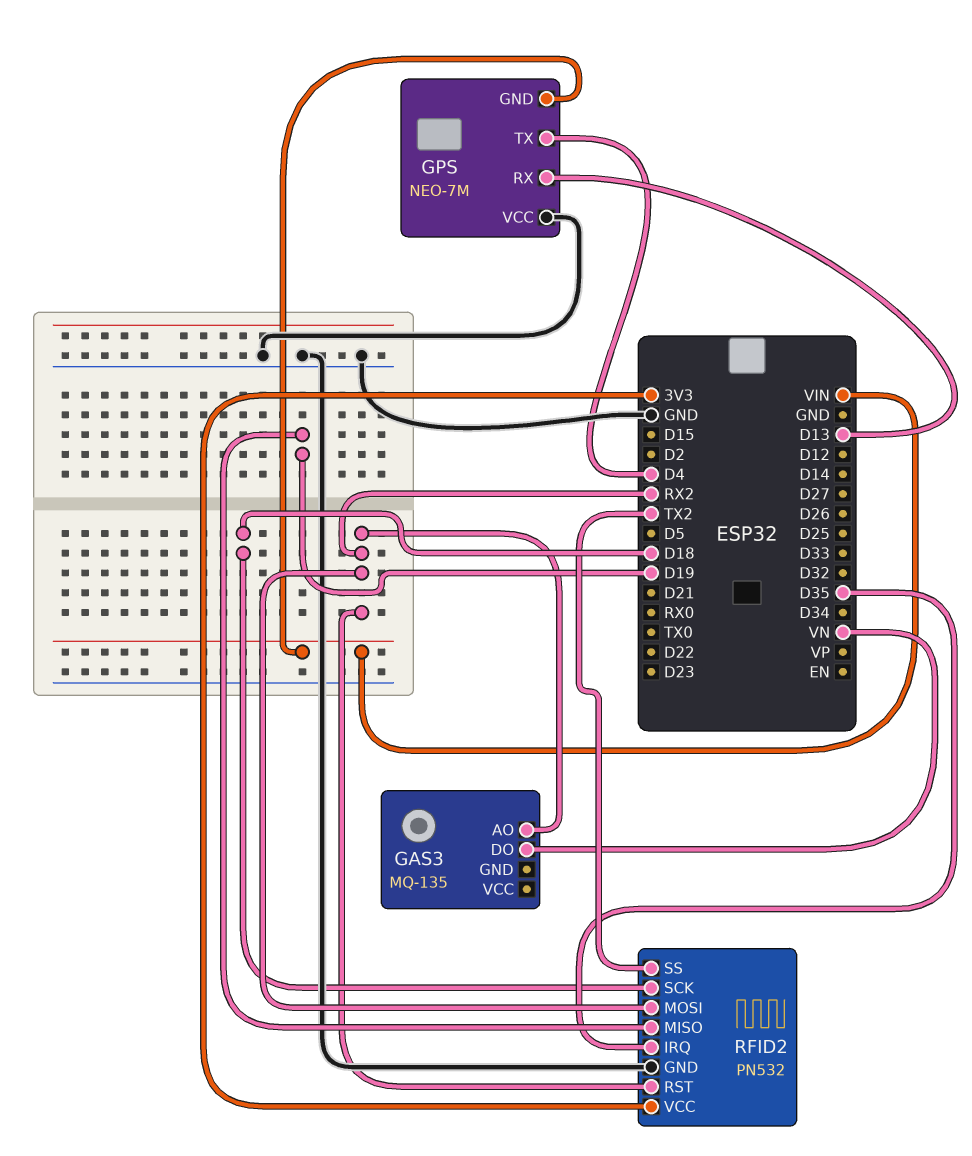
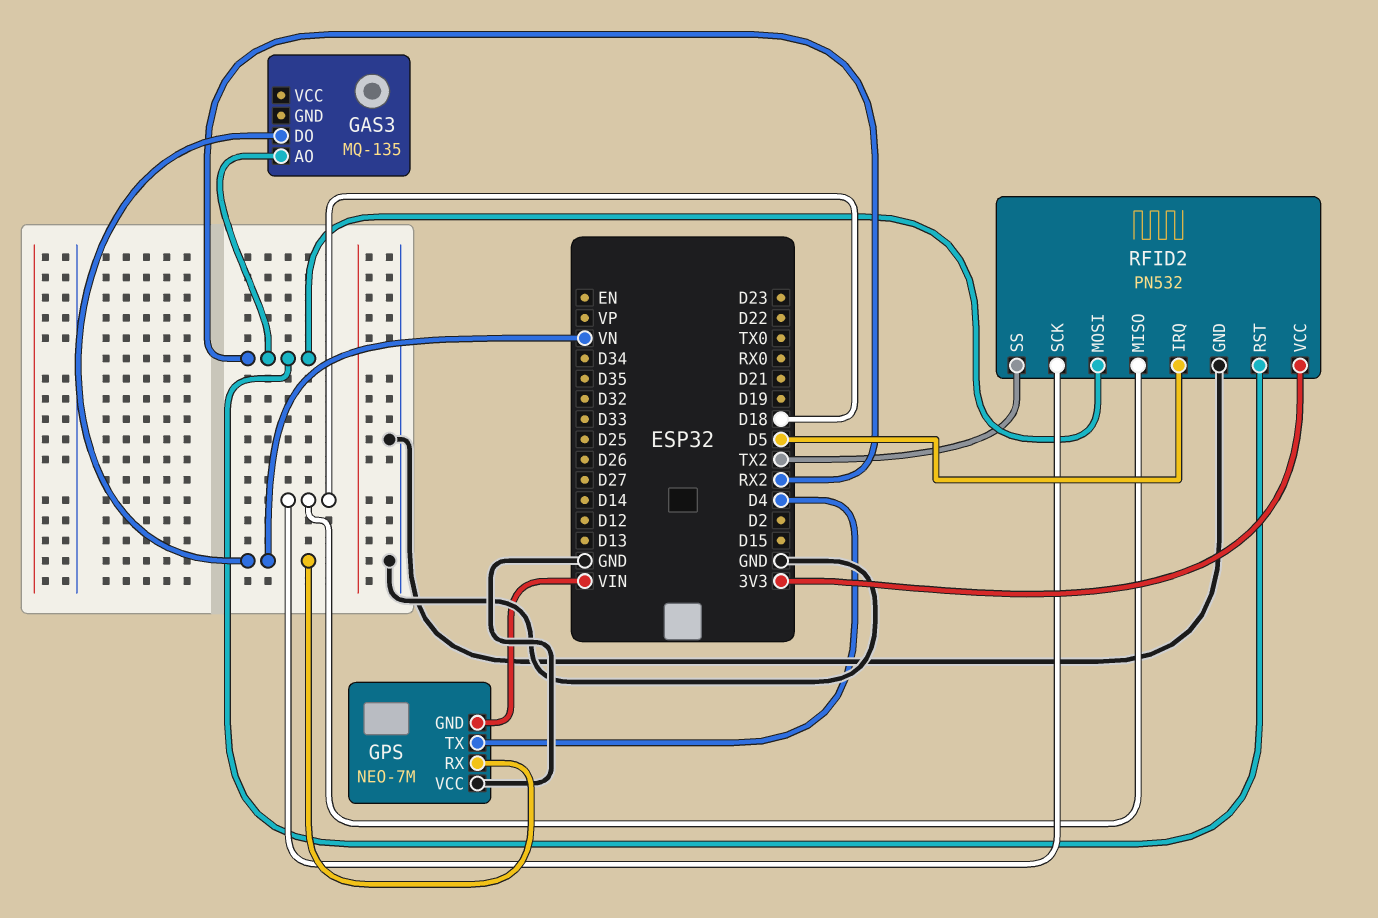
GPS pin RX: D13 -> VN
RFID2 pin IRQ: D35 -> D5
RFID2 pin MISO: D19 -> D18

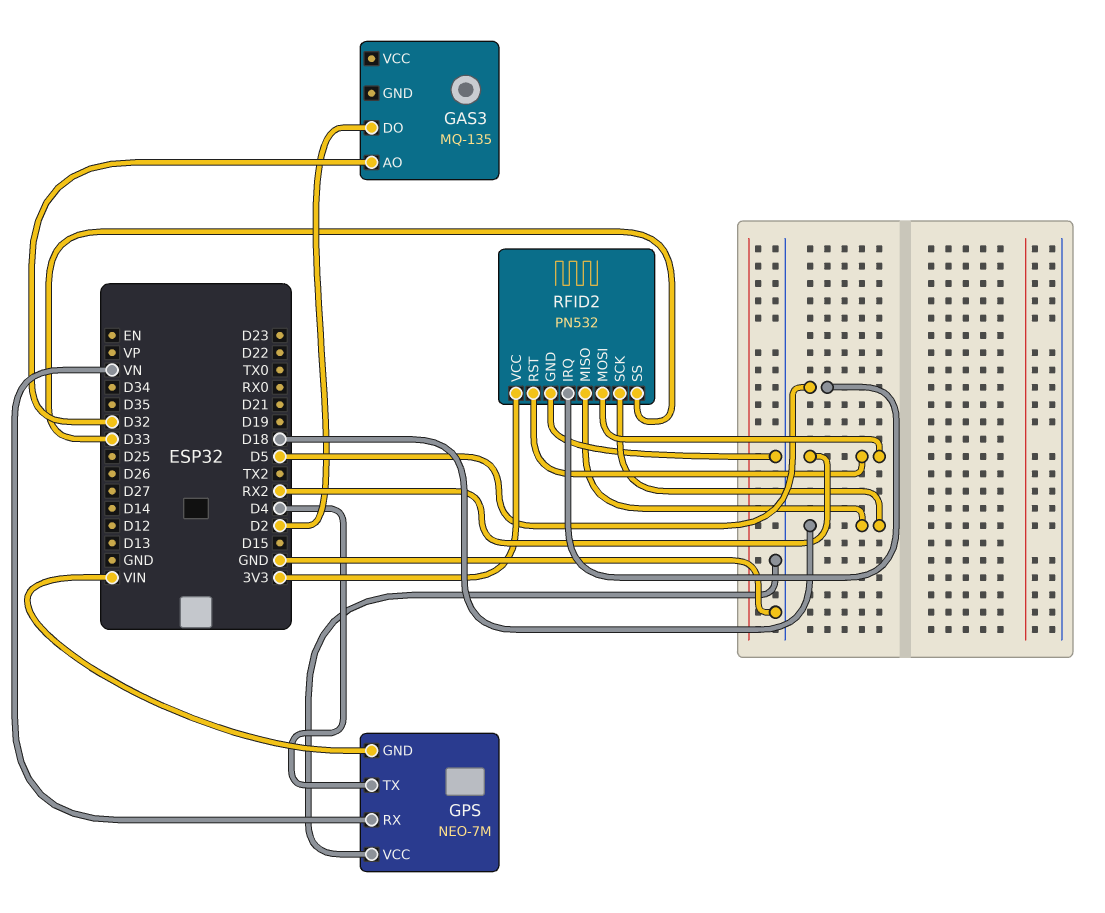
GAS3 pin AO: RX2 -> D32
GAS3 pin DO: VN -> D2
RFID2 pin SS: TX2 -> D33

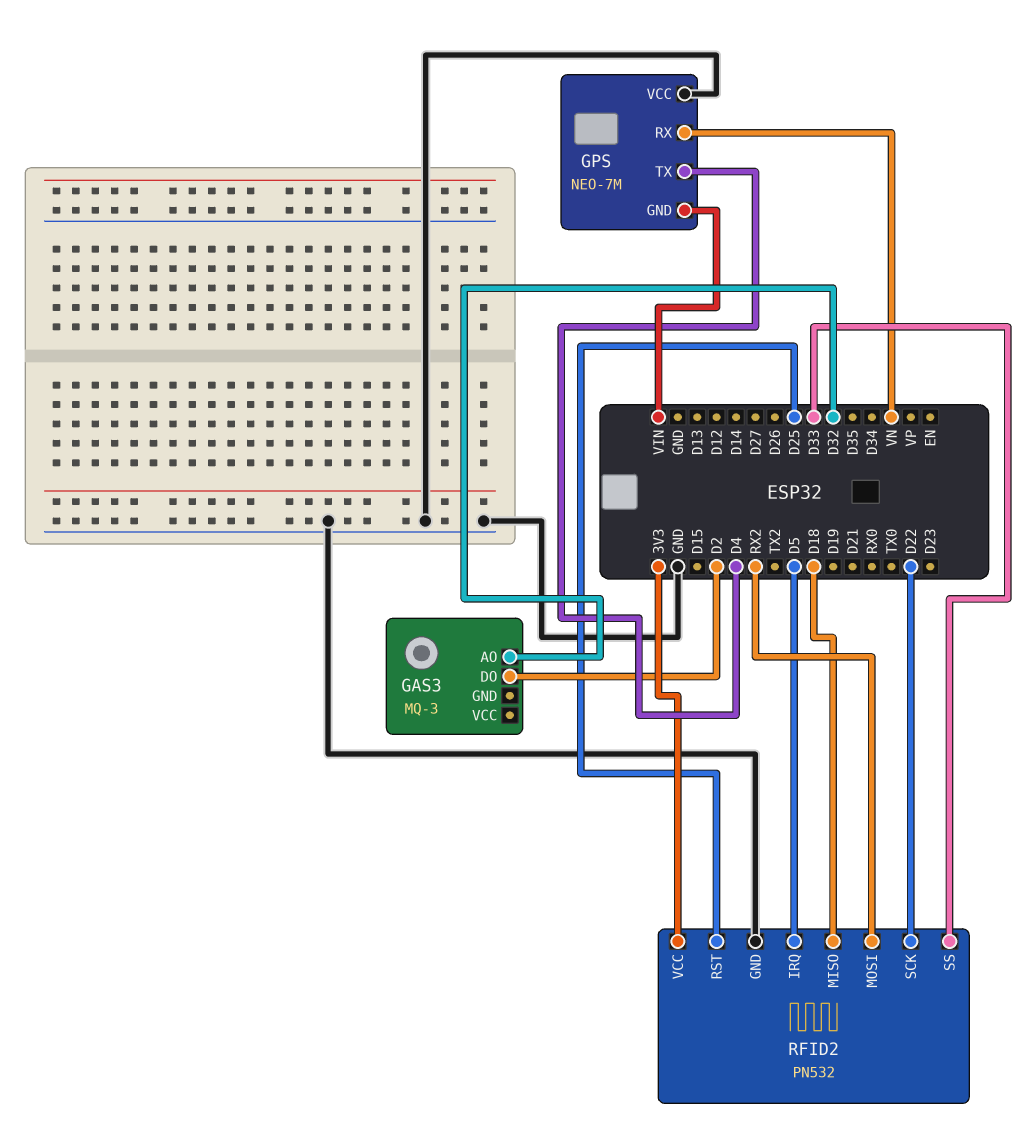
GAS3: MQ-135 -> MQ-3
RFID2 pin RST: RX2 -> D25
RFID2 pin SCK: D18 -> D22

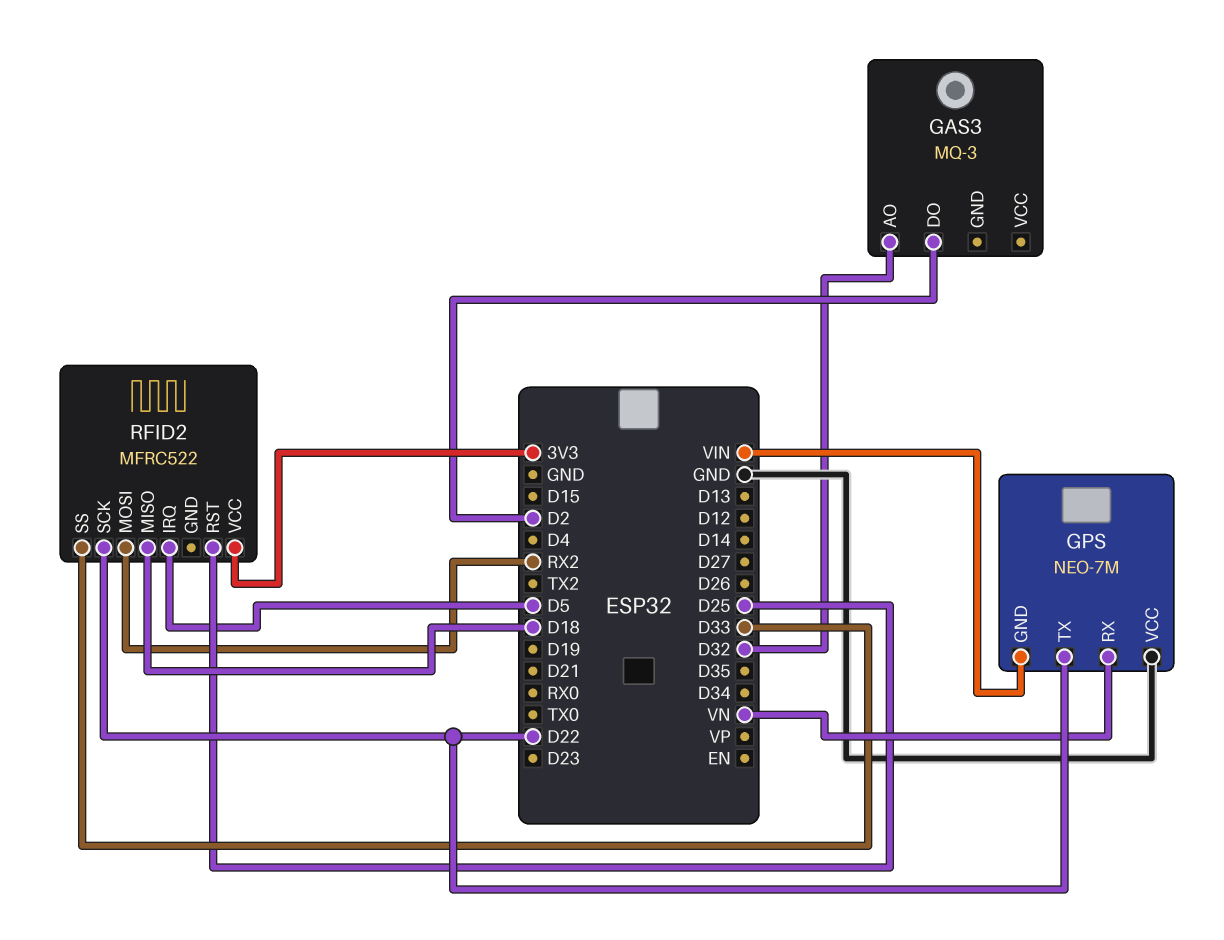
GPS pin TX: D4 -> D22
RFID2: PN532 -> MFRC522
RFID2 pin GND: GND -> none

